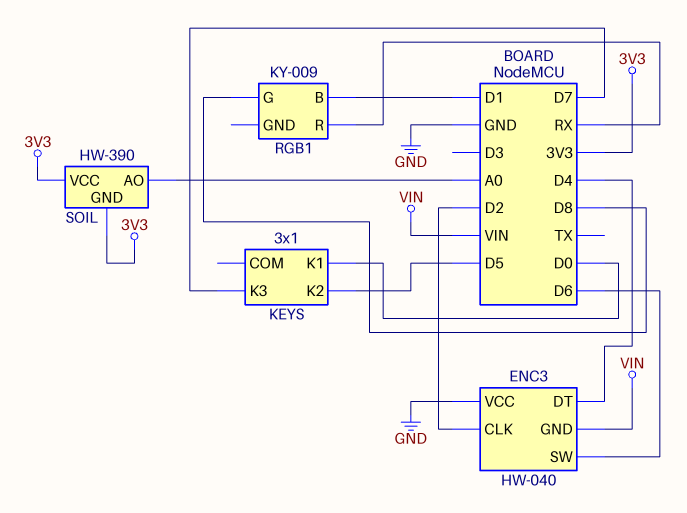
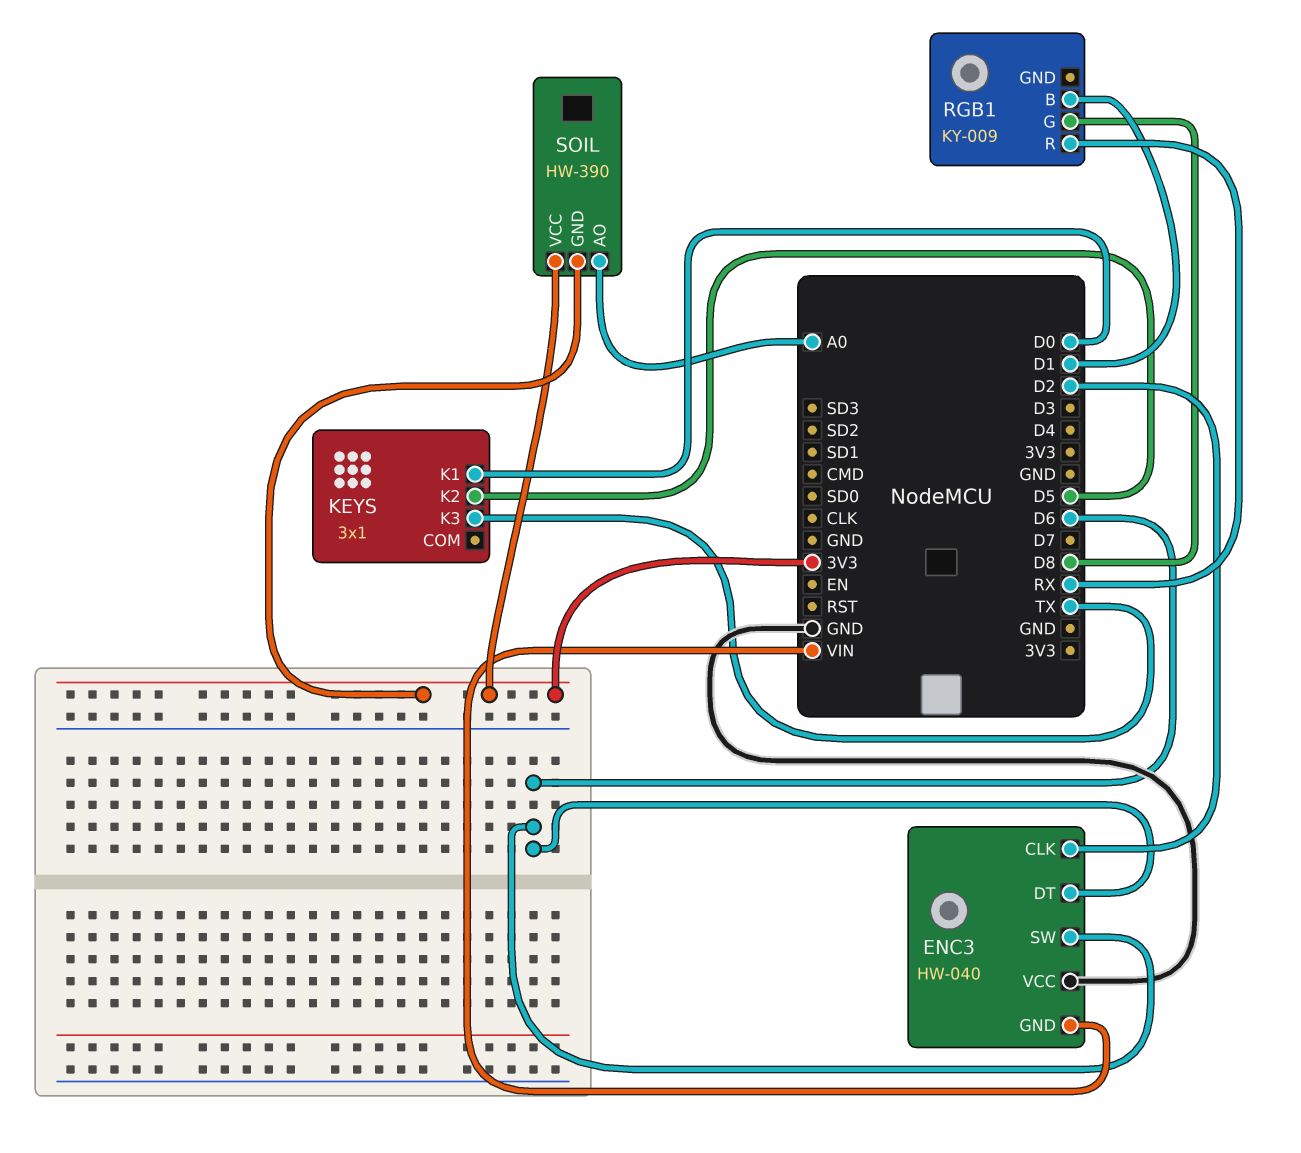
ENC3 pin DT: D4 -> D6
KEYS pin K3: D7 -> TX

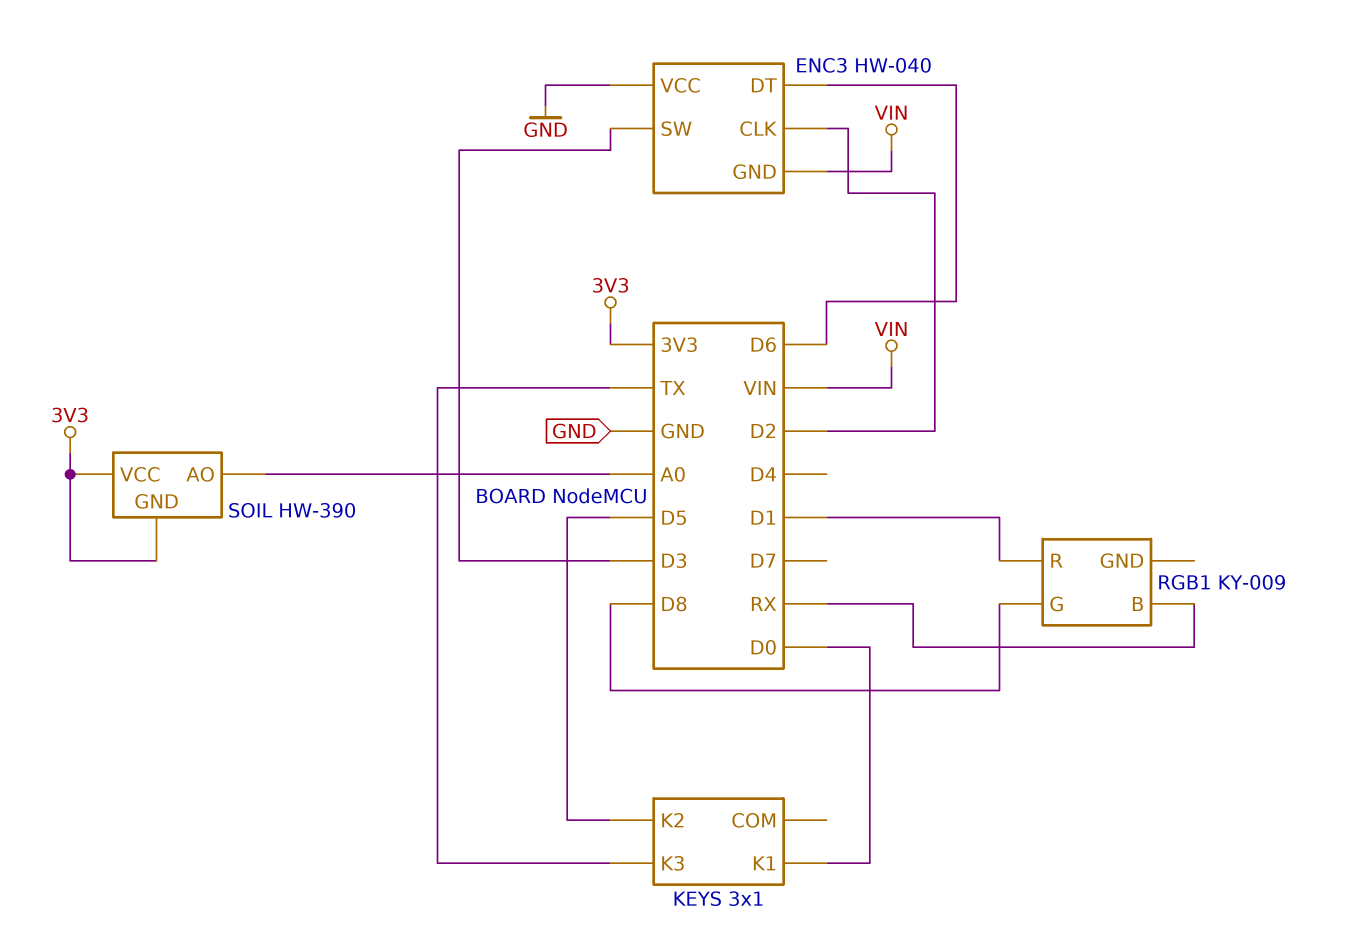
ENC3 pin SW: D6 -> D3
RGB1 pin B: D1 -> RX
RGB1 pin R: RX -> D1

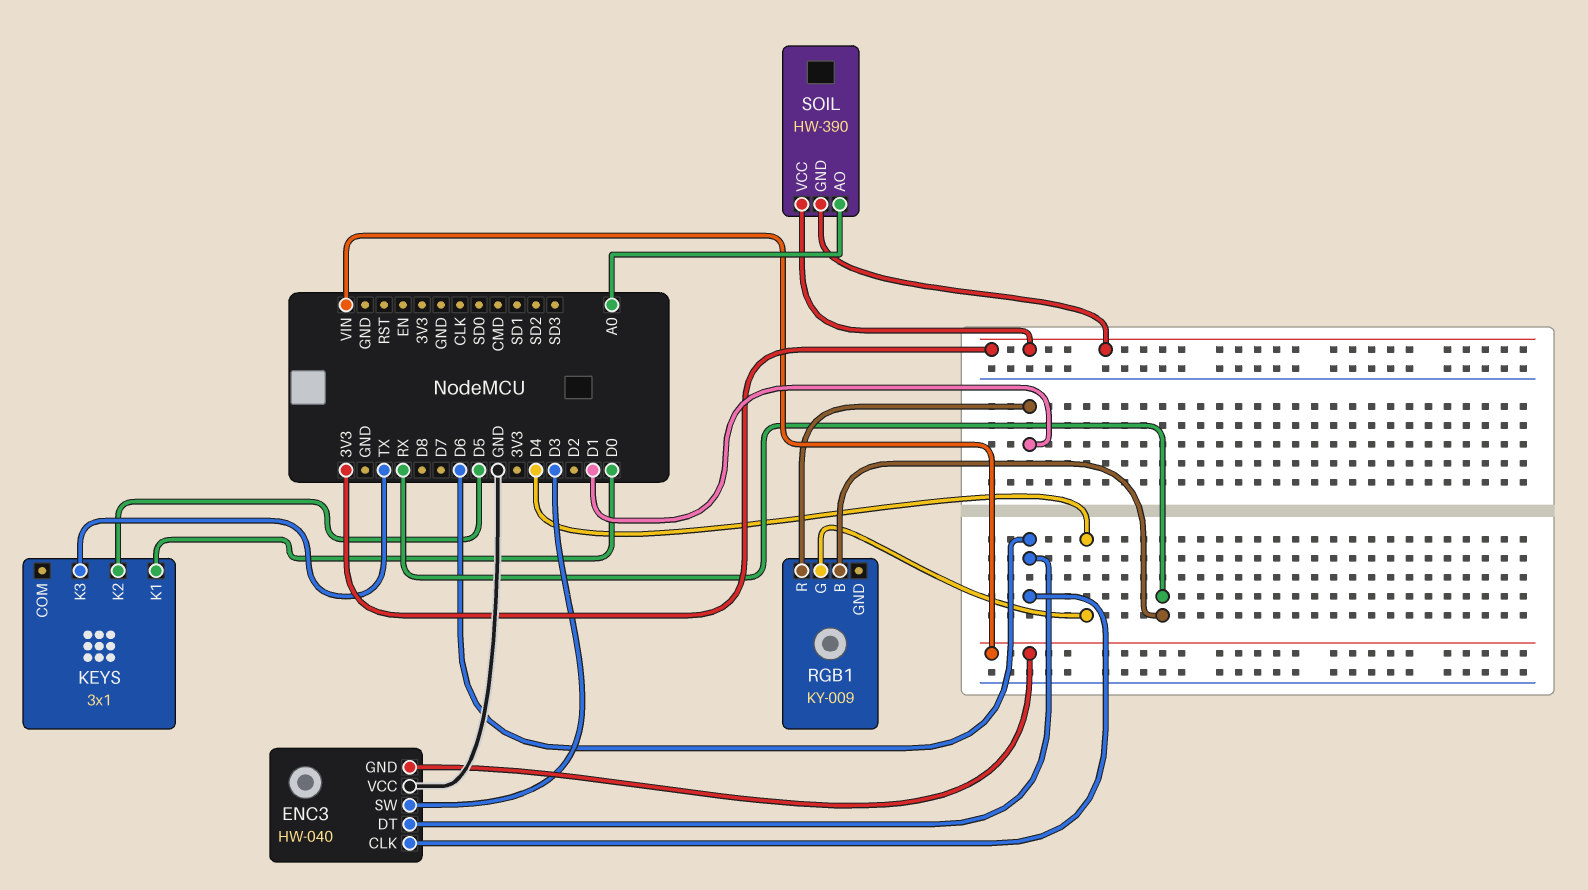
ENC3 pin CLK: D2 -> D6
RGB1 pin G: D8 -> D4

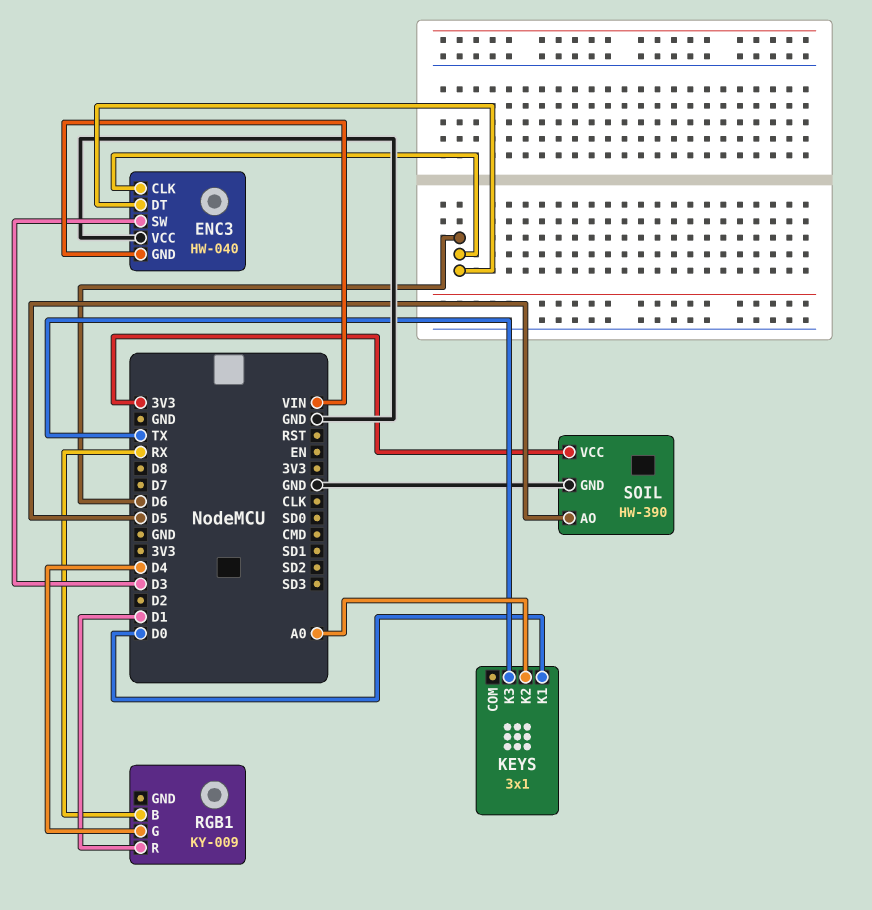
KEYS pin K2: D5 -> A0
SOIL pin AO: A0 -> D5
SOIL pin GND: 3V3 -> GND

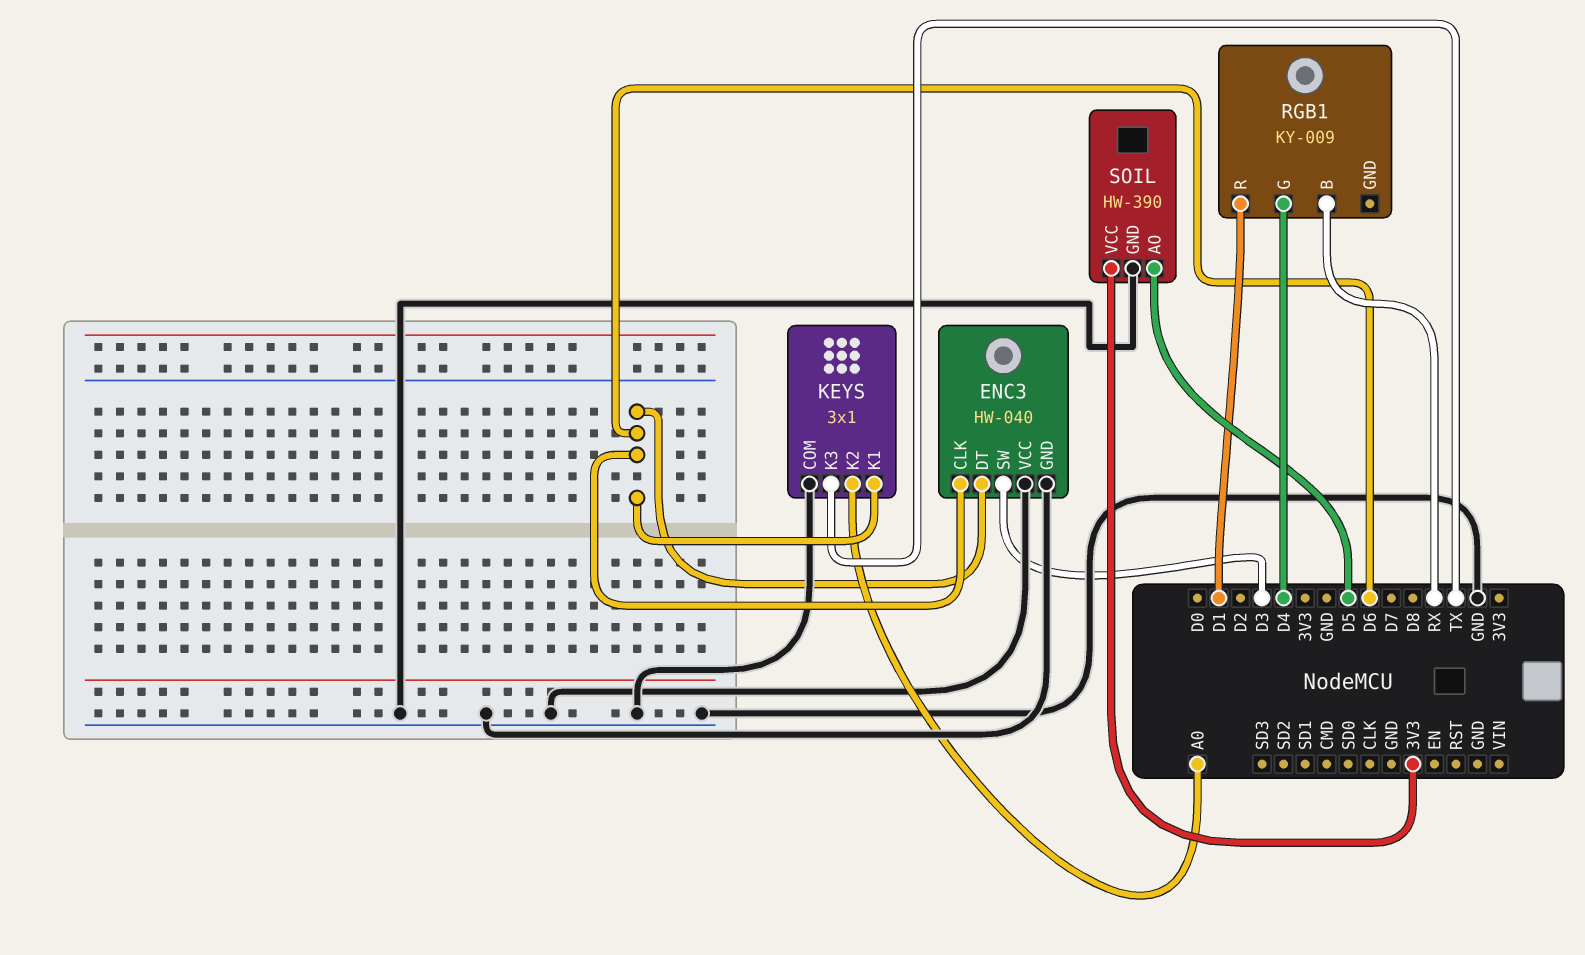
ENC3 pin GND: VIN -> GND
KEYS pin COM: none -> GND
KEYS pin K1: D0 -> D6

